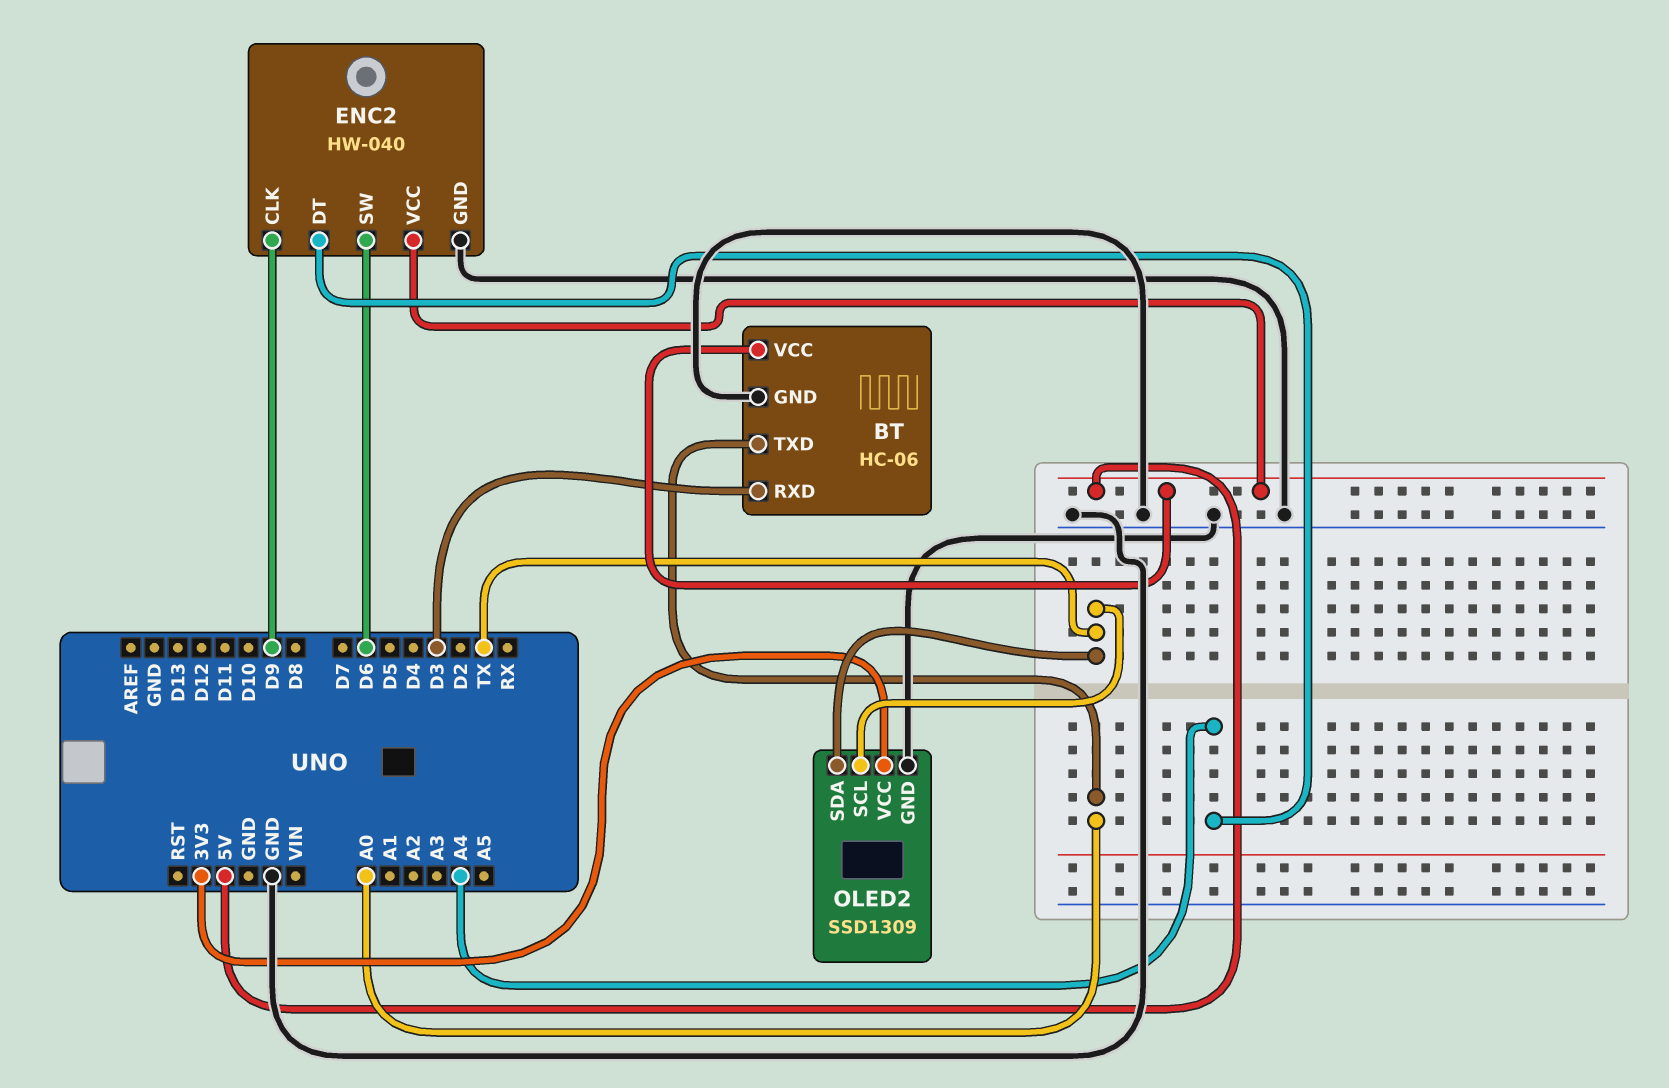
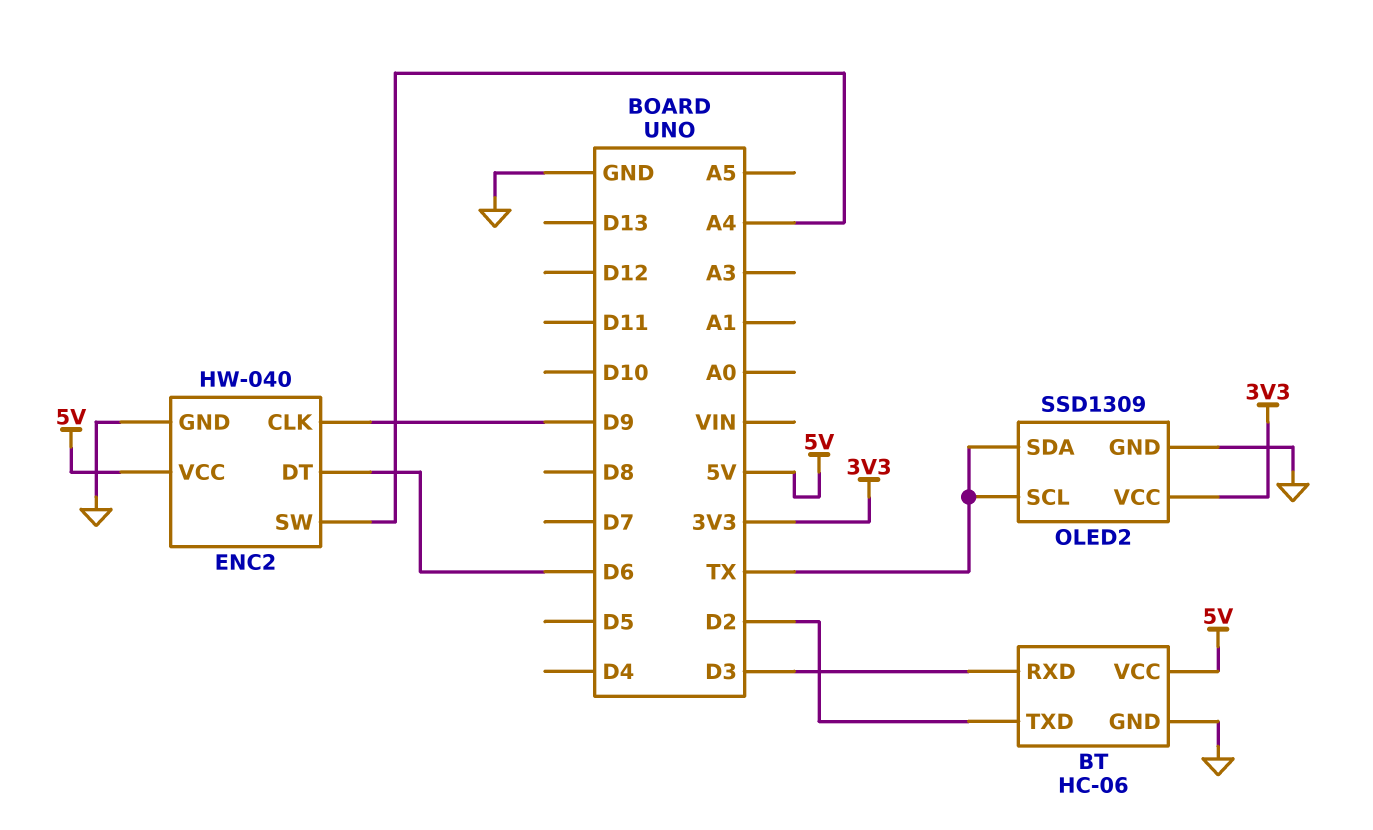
BT pin TXD: A0 -> D2
ENC2 pin DT: A4 -> D6
ENC2 pin SW: D6 -> A4

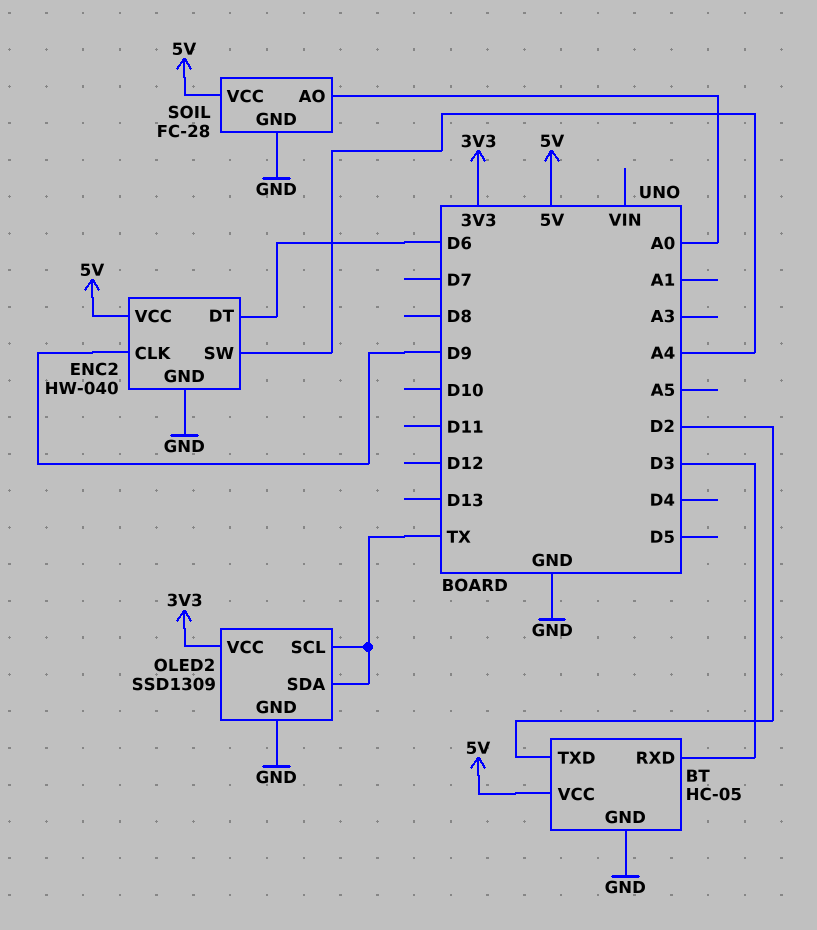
BT: HC-06 -> HC-05
SOIL: none -> FC-28
SOIL pin AO: none -> A0
SOIL pin GND: none -> GND
SOIL pin VCC: none -> 5V

